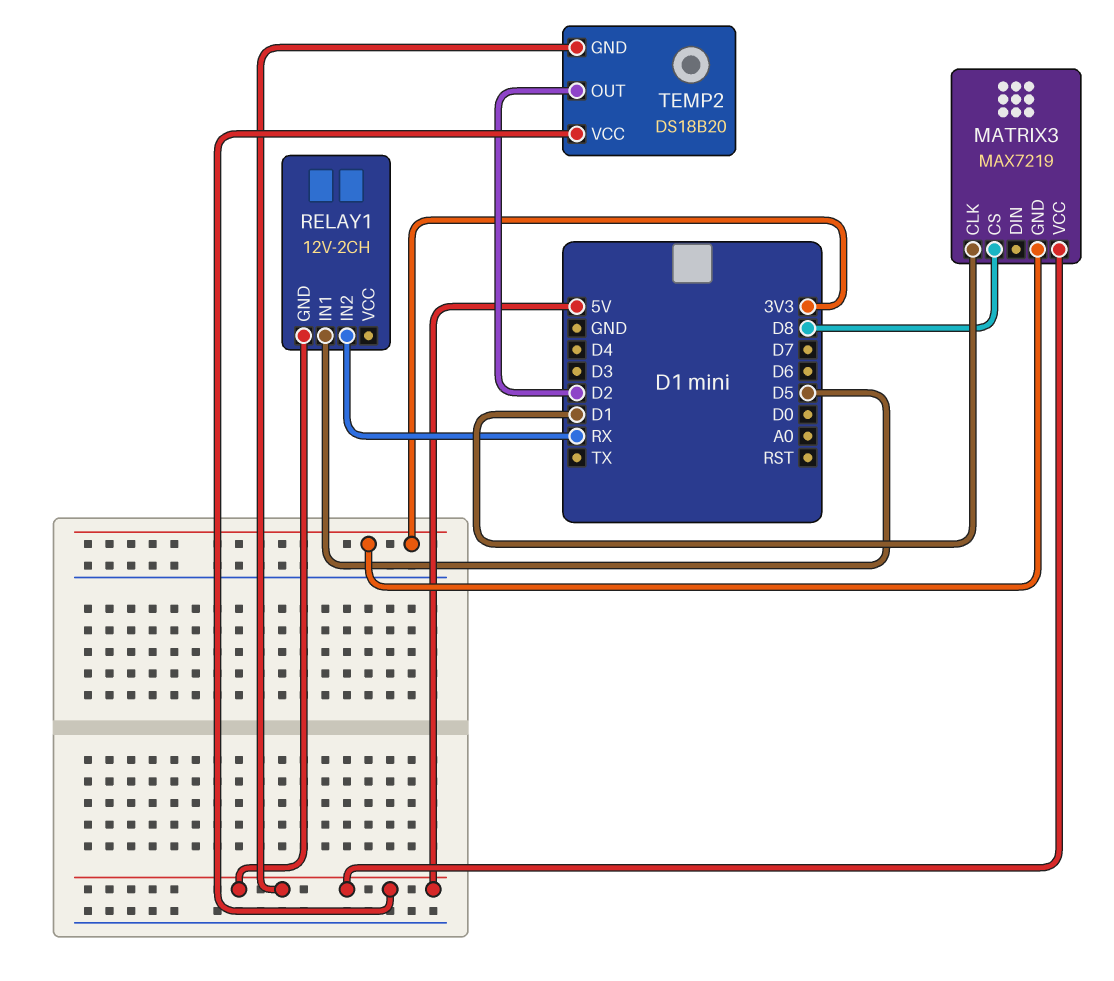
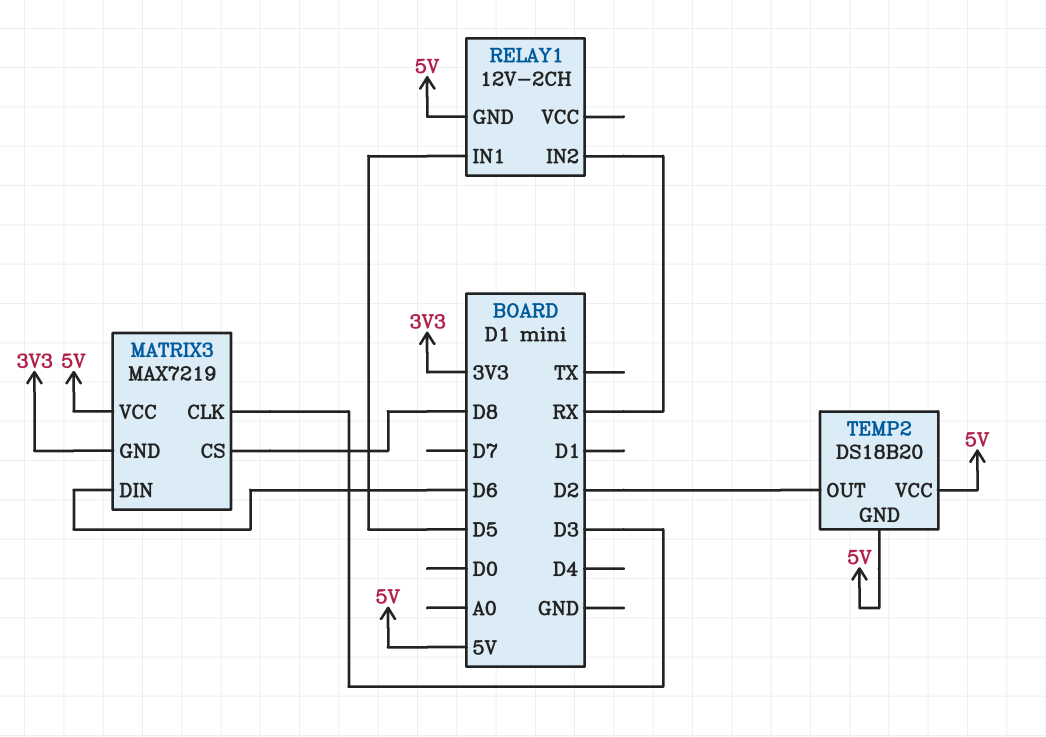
MATRIX3 pin CLK: D1 -> D3
MATRIX3 pin DIN: none -> D6

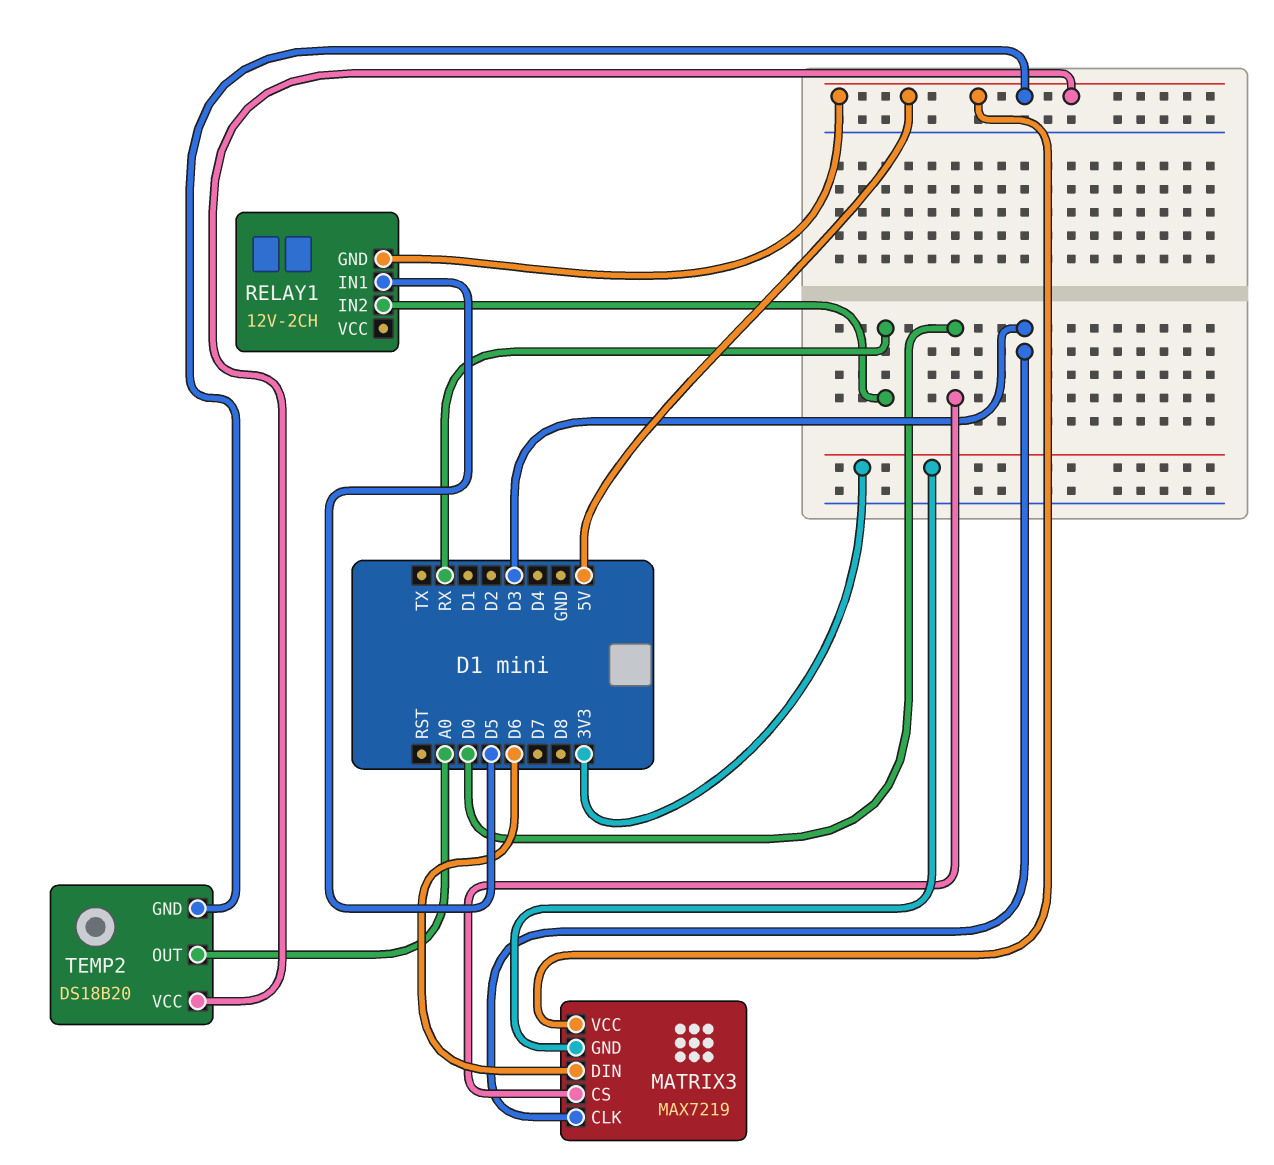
MATRIX3 pin CS: D8 -> D0
TEMP2 pin OUT: D2 -> A0

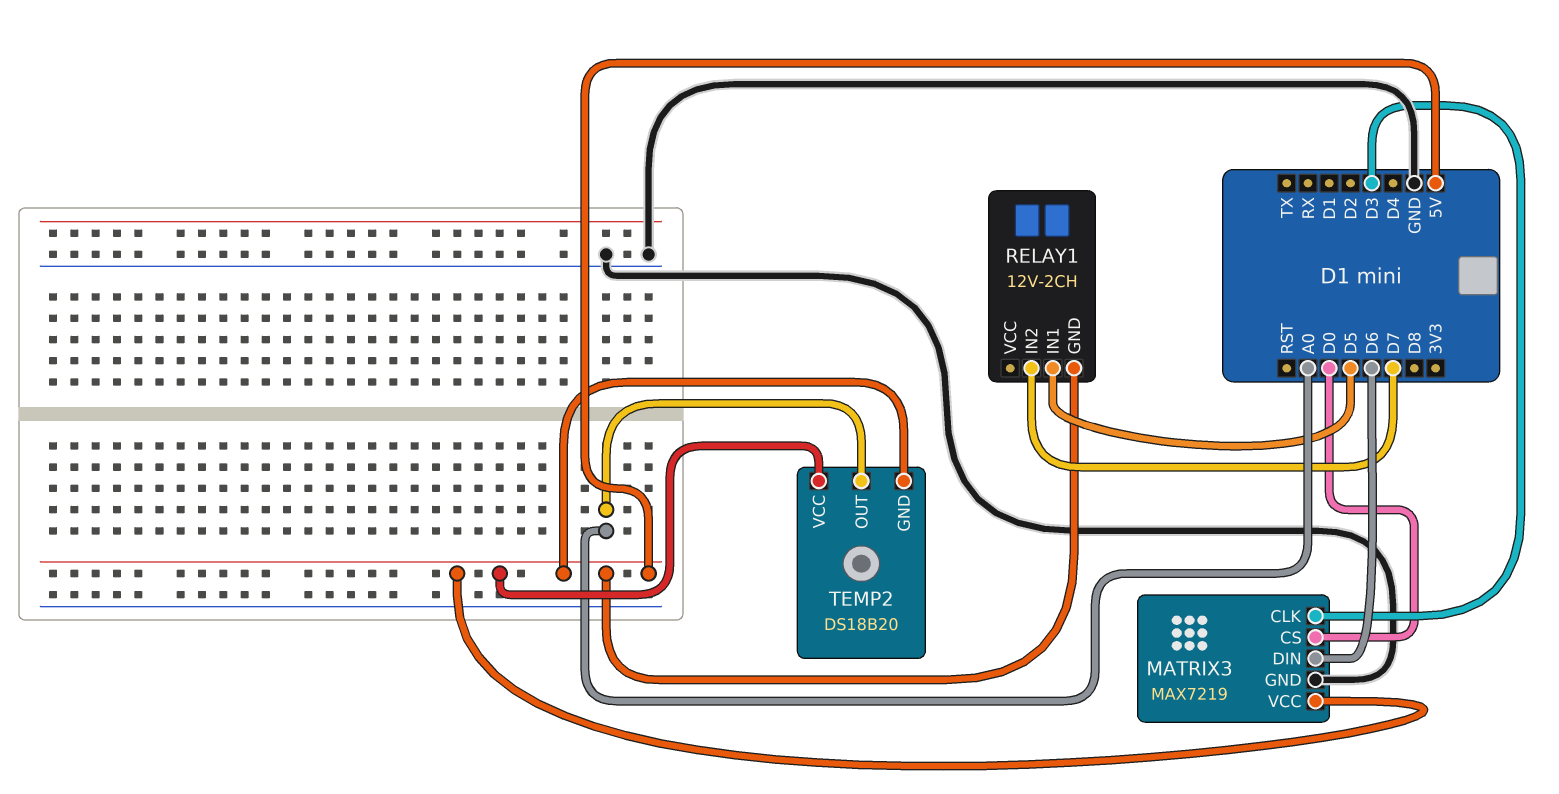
MATRIX3 pin GND: 3V3 -> GND
RELAY1 pin IN2: RX -> D7

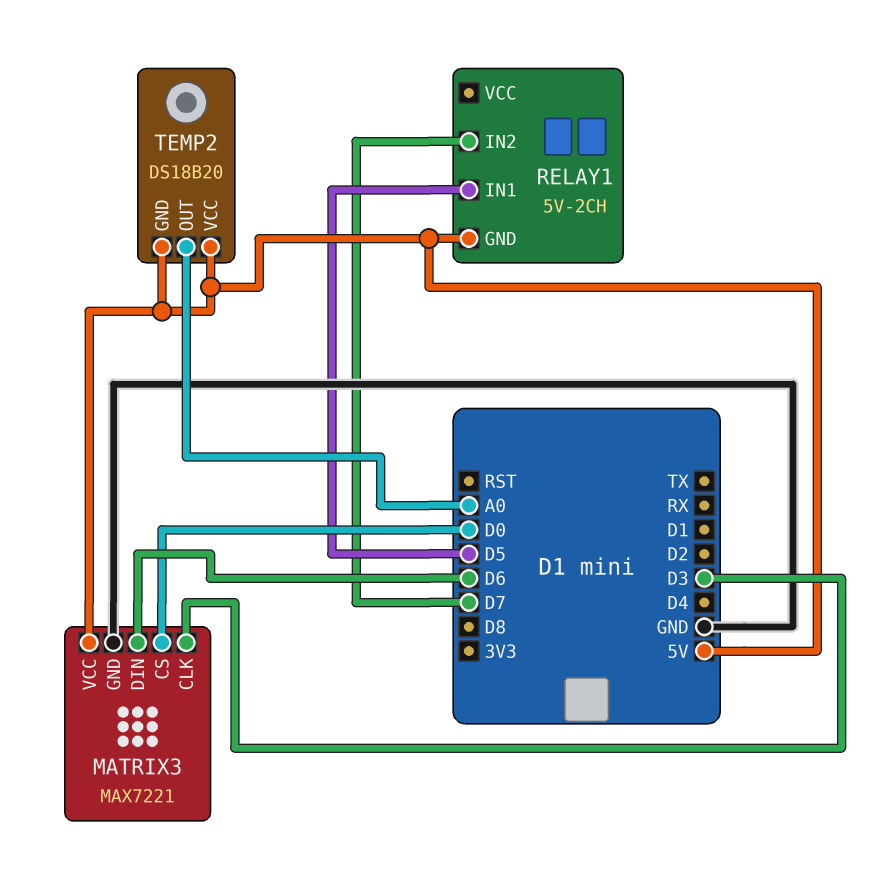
MATRIX3: MAX7219 -> MAX7221
RELAY1: 12V-2CH -> 5V-2CH

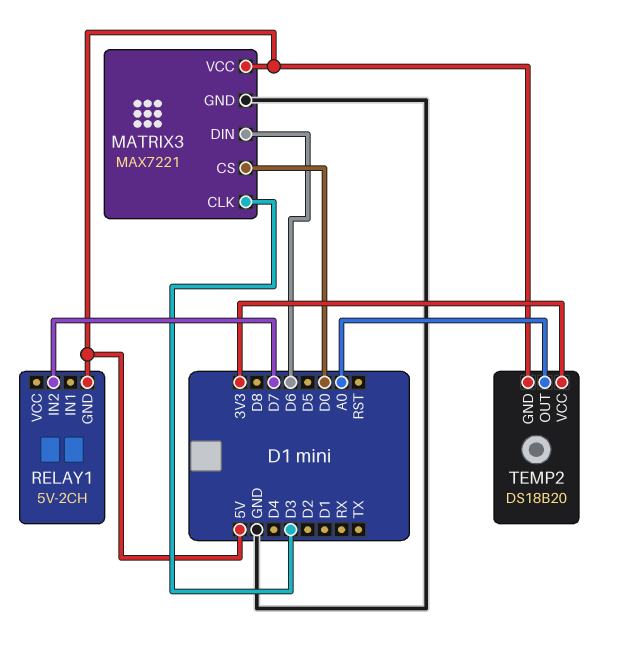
RELAY1 pin IN1: D5 -> none
TEMP2 pin VCC: 5V -> 3V3

